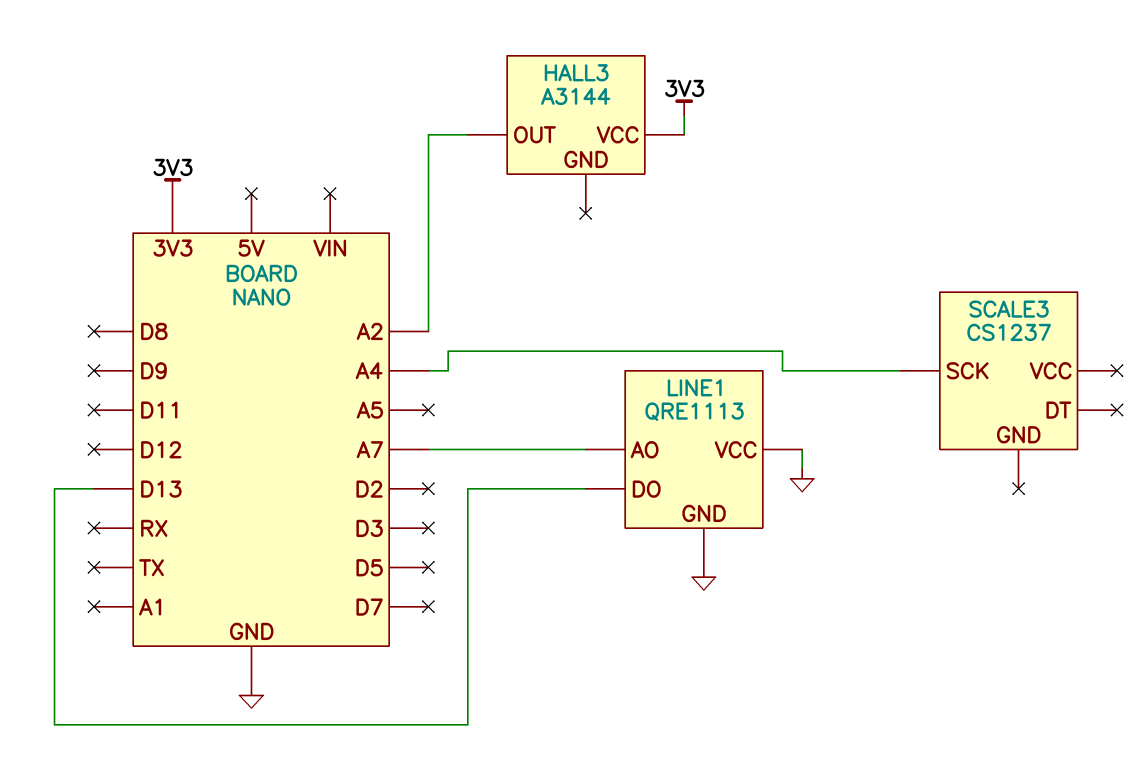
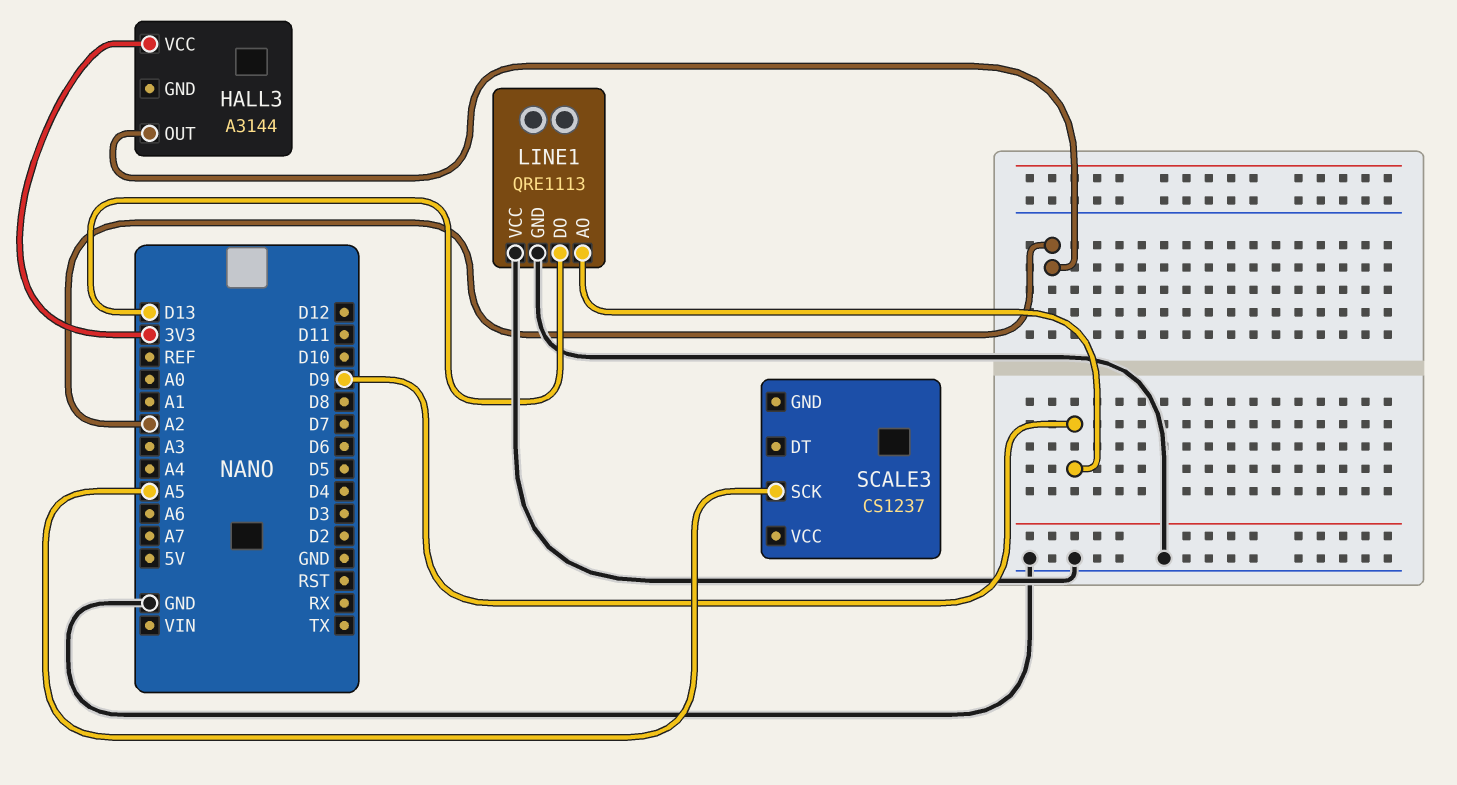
LINE1 pin AO: A7 -> D9
SCALE3 pin SCK: A4 -> A5

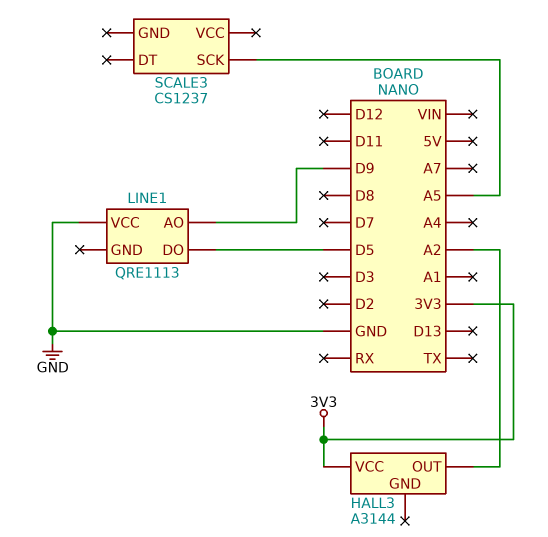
LINE1 pin DO: D13 -> D5
LINE1 pin GND: GND -> none

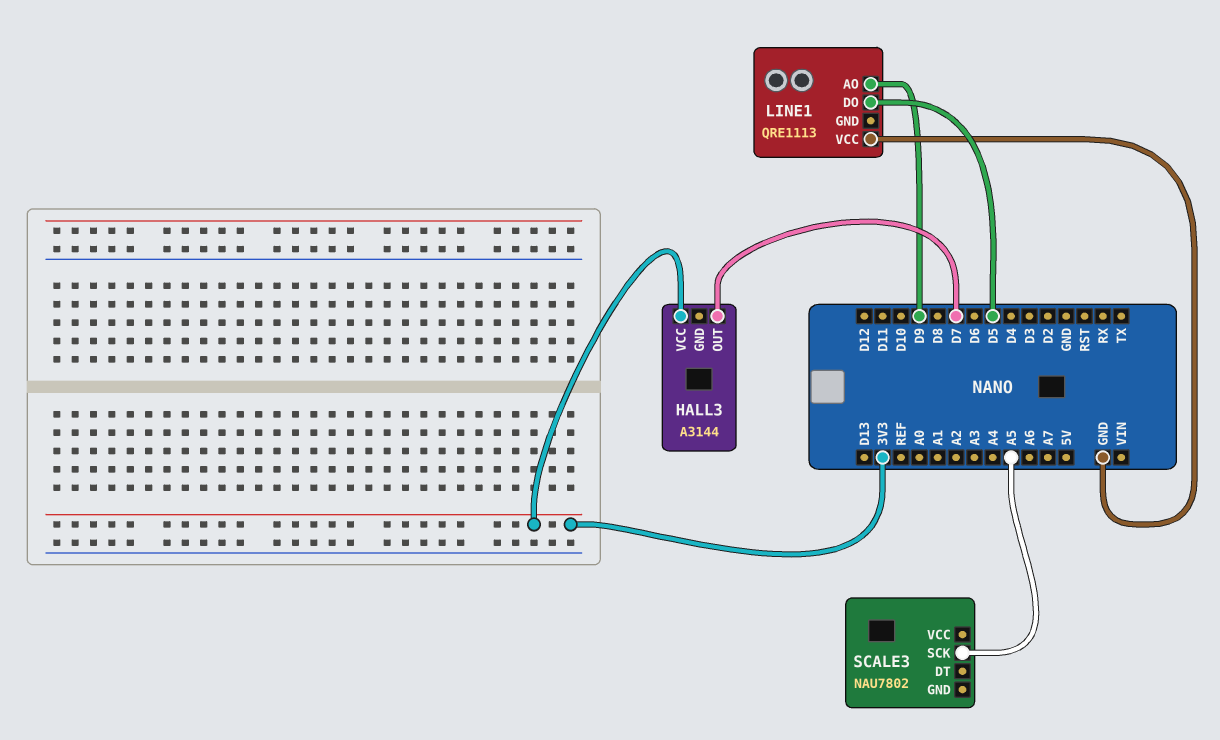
HALL3 pin OUT: A2 -> D7
SCALE3: CS1237 -> NAU7802

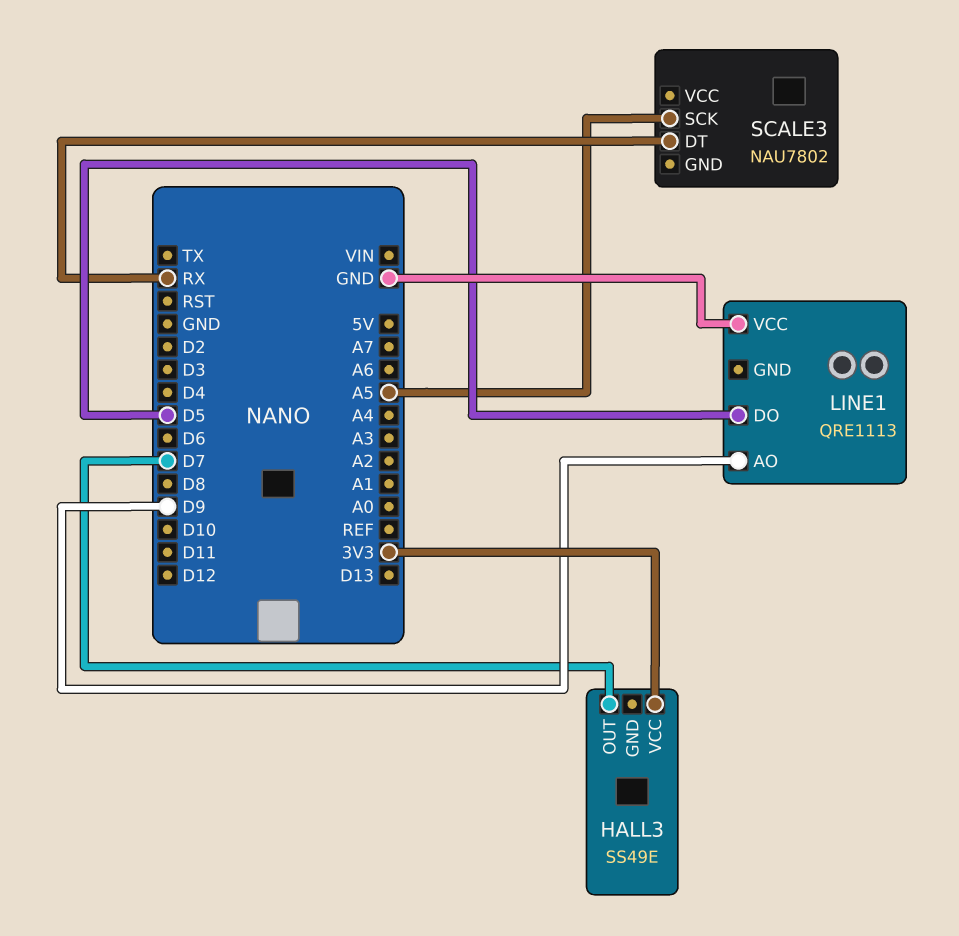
HALL3: A3144 -> SS49E
SCALE3 pin DT: none -> RX

